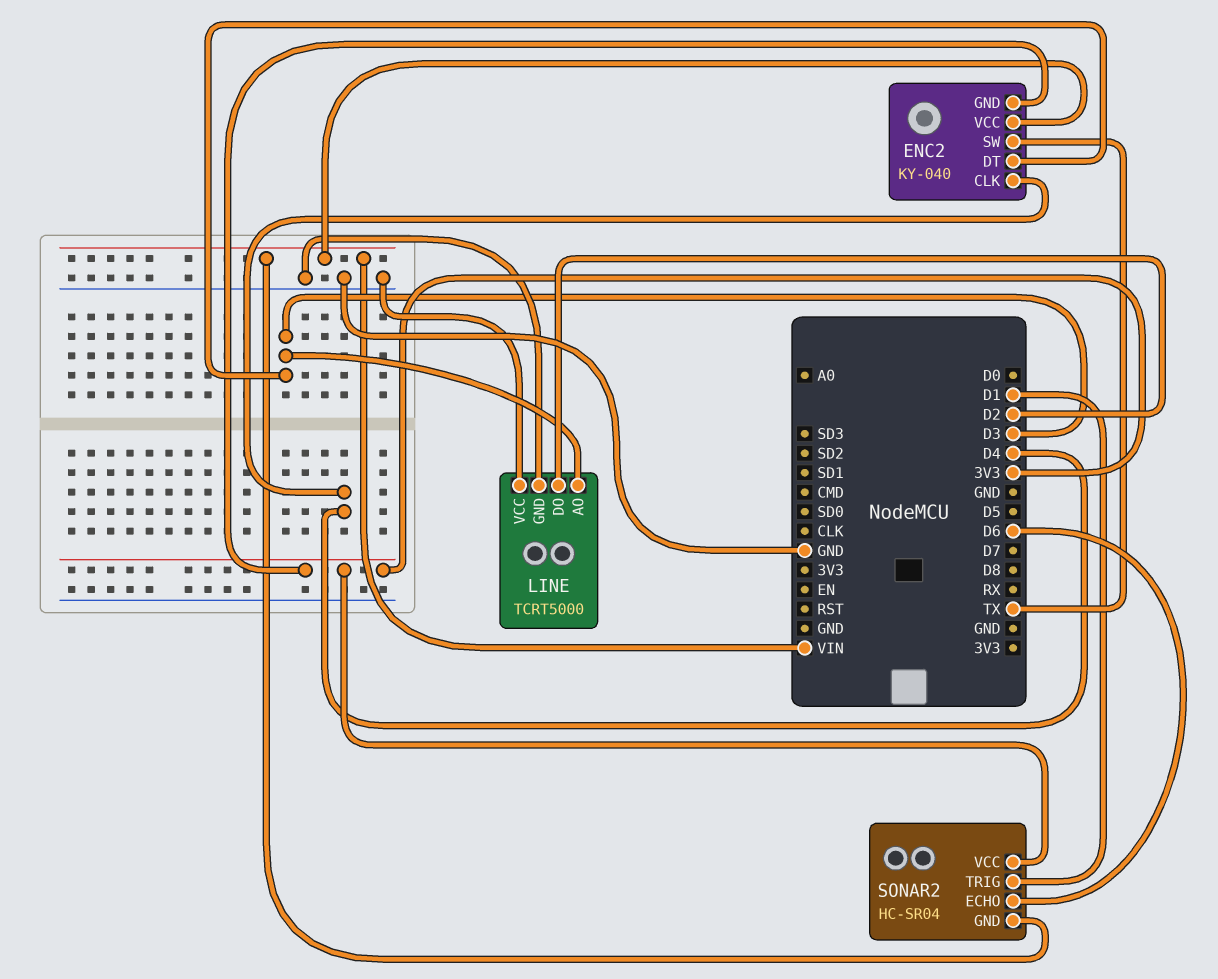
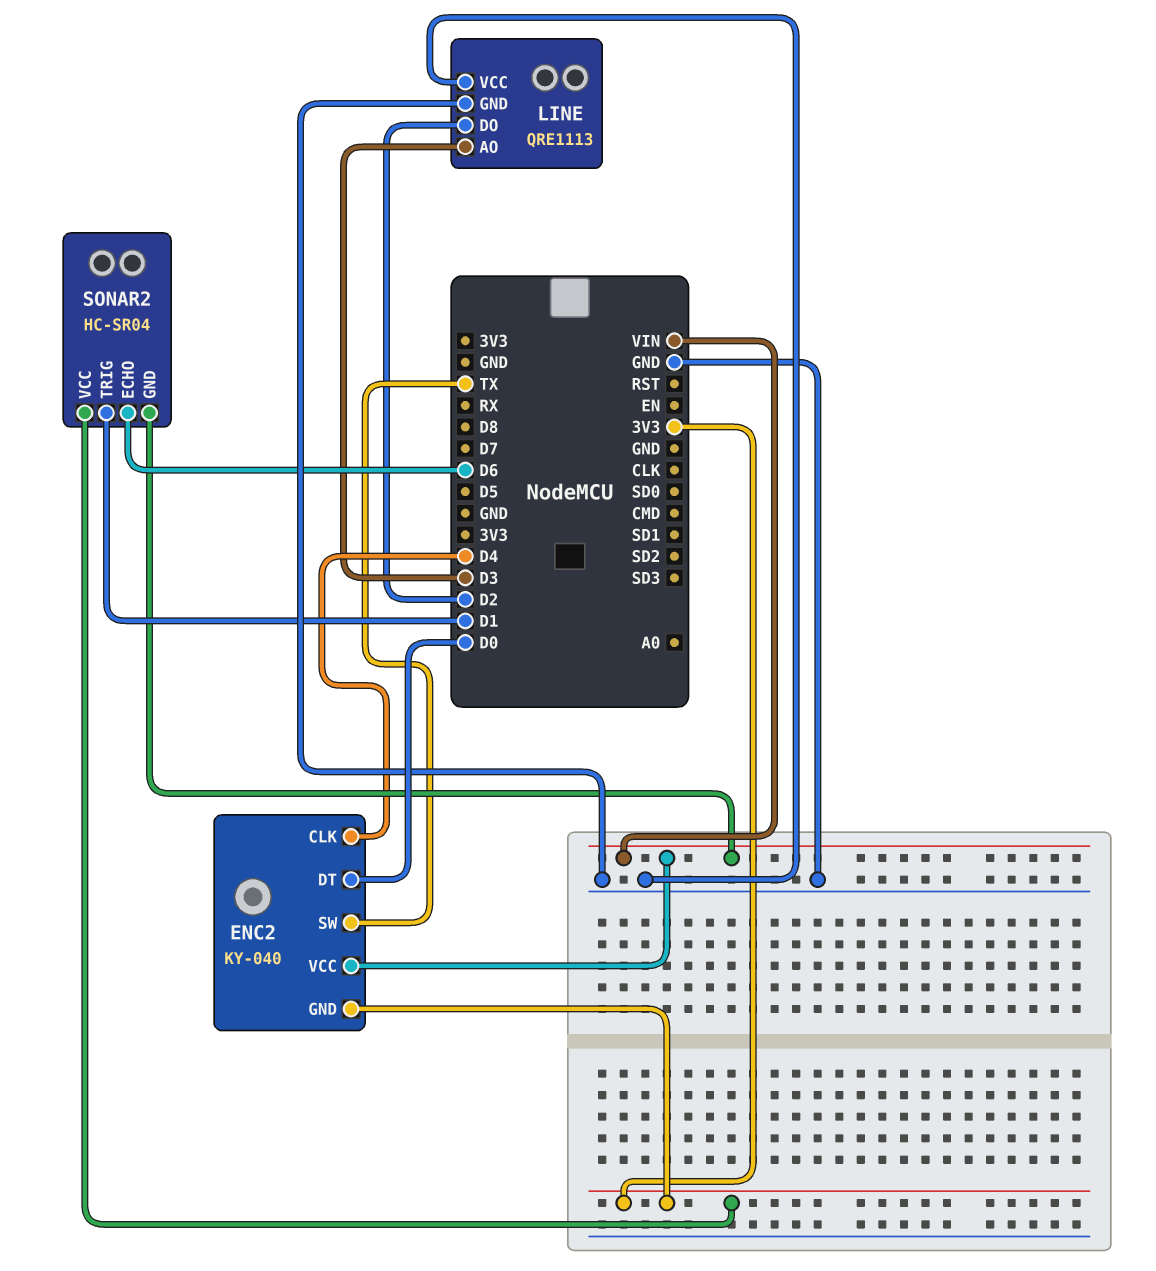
ENC2 pin DT: D3 -> D0
LINE: TCRT5000 -> QRE1113

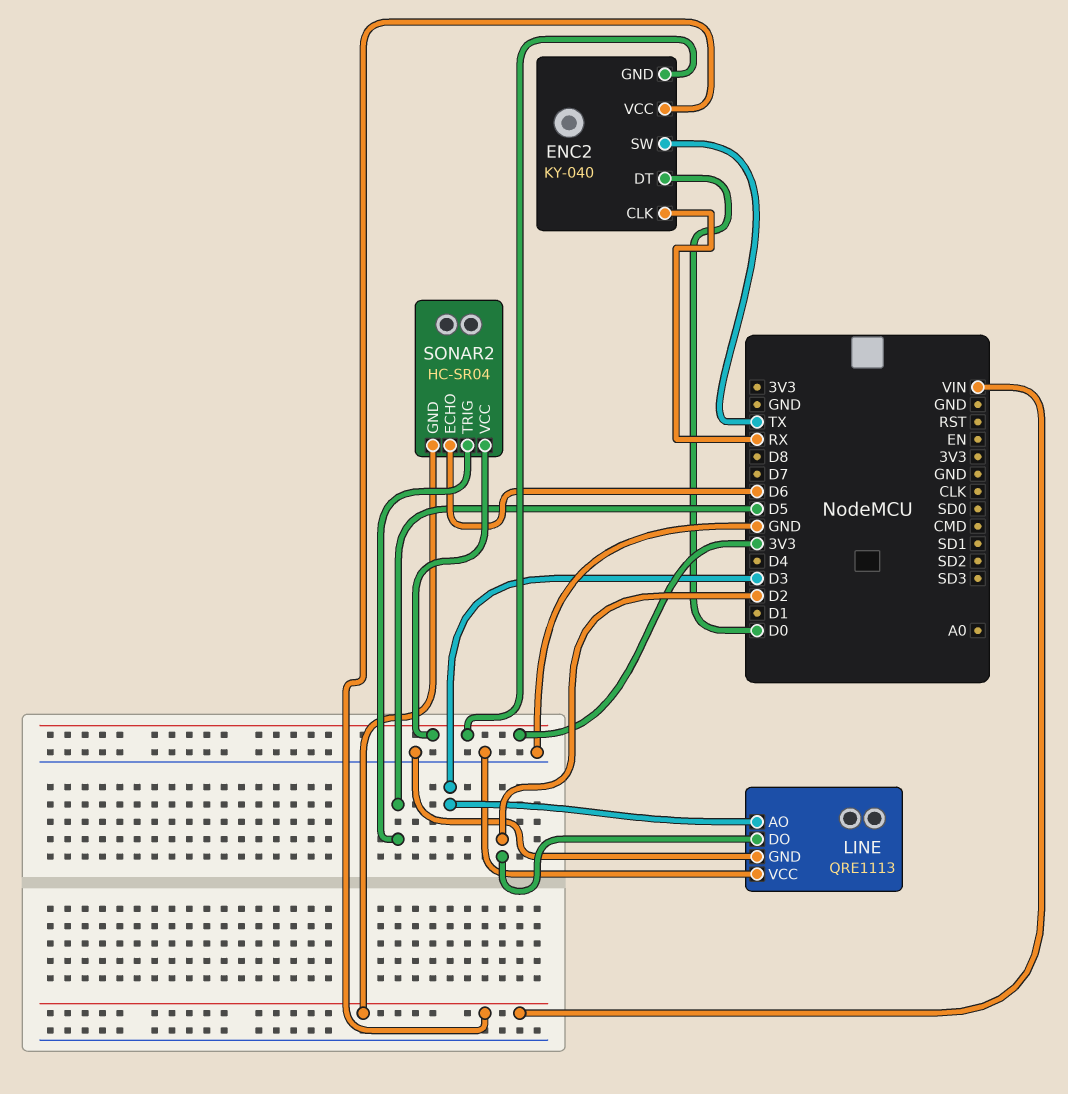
ENC2 pin CLK: D4 -> RX
SONAR2 pin TRIG: D1 -> D5

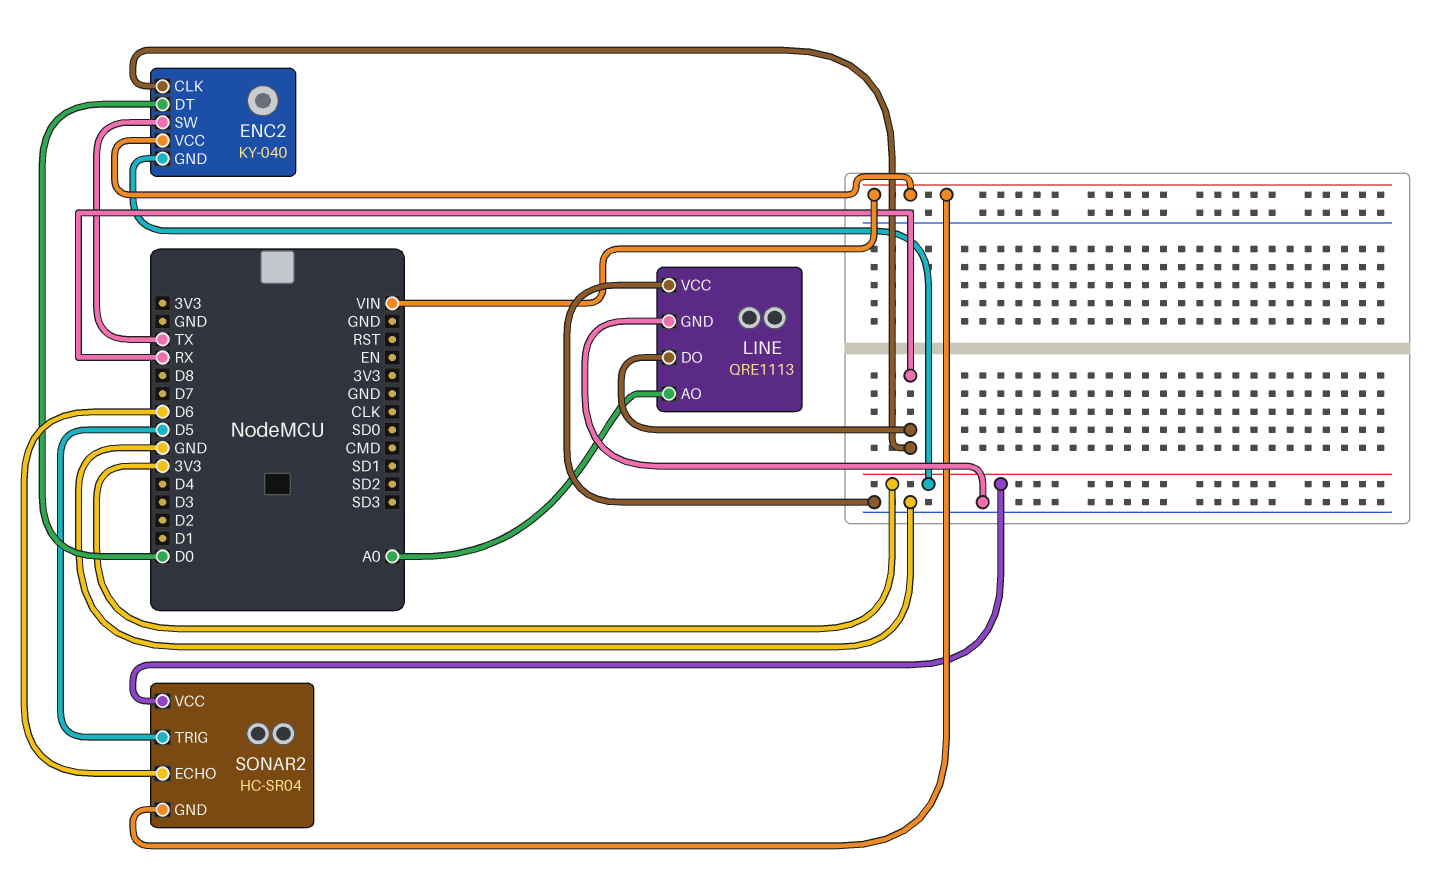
LINE pin AO: D3 -> A0
LINE pin DO: D2 -> RX

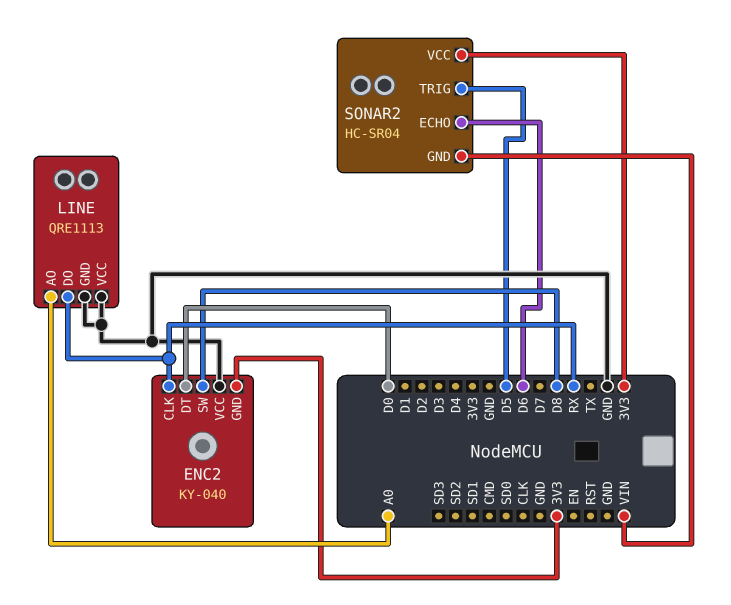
ENC2 pin SW: TX -> D8
ENC2 pin VCC: VIN -> GND

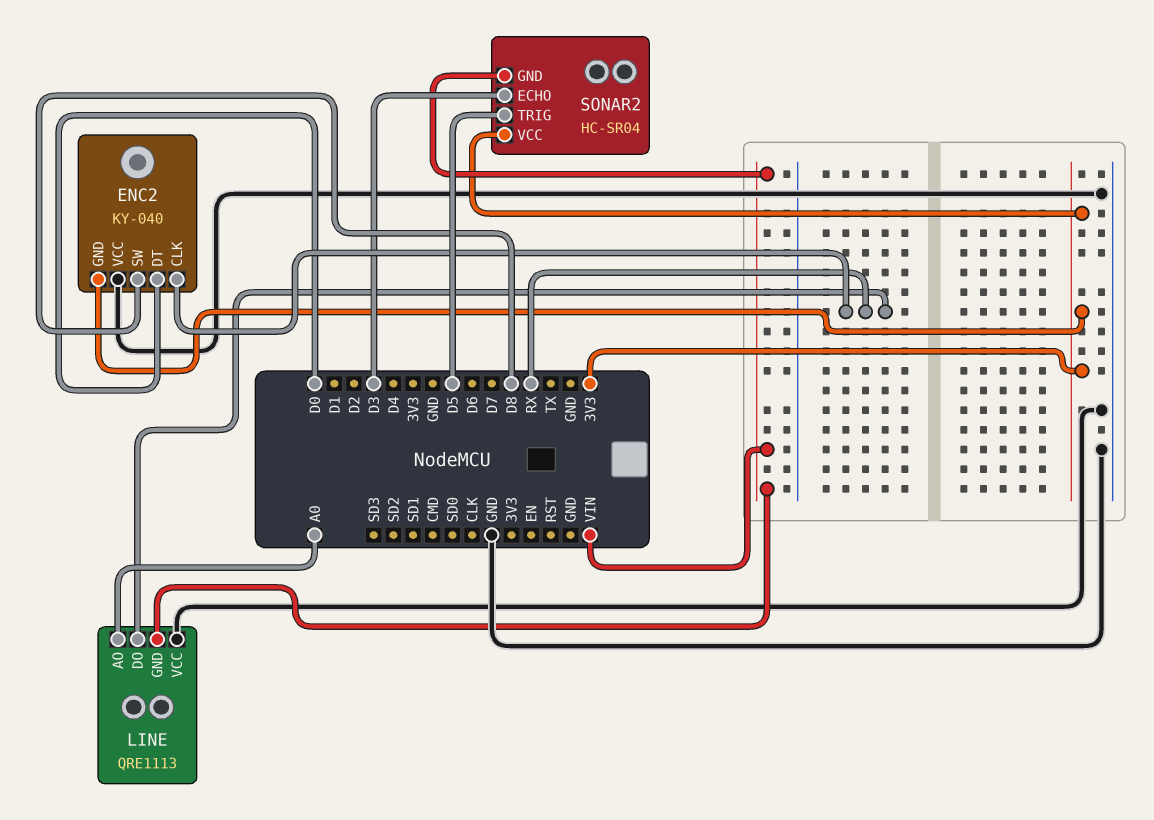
LINE pin GND: GND -> VIN
SONAR2 pin ECHO: D6 -> D3

